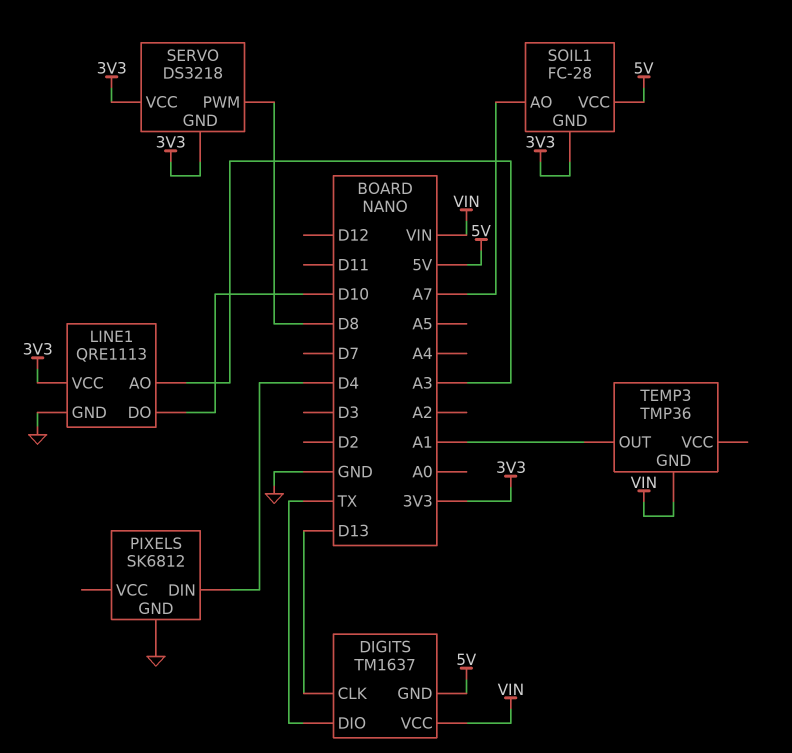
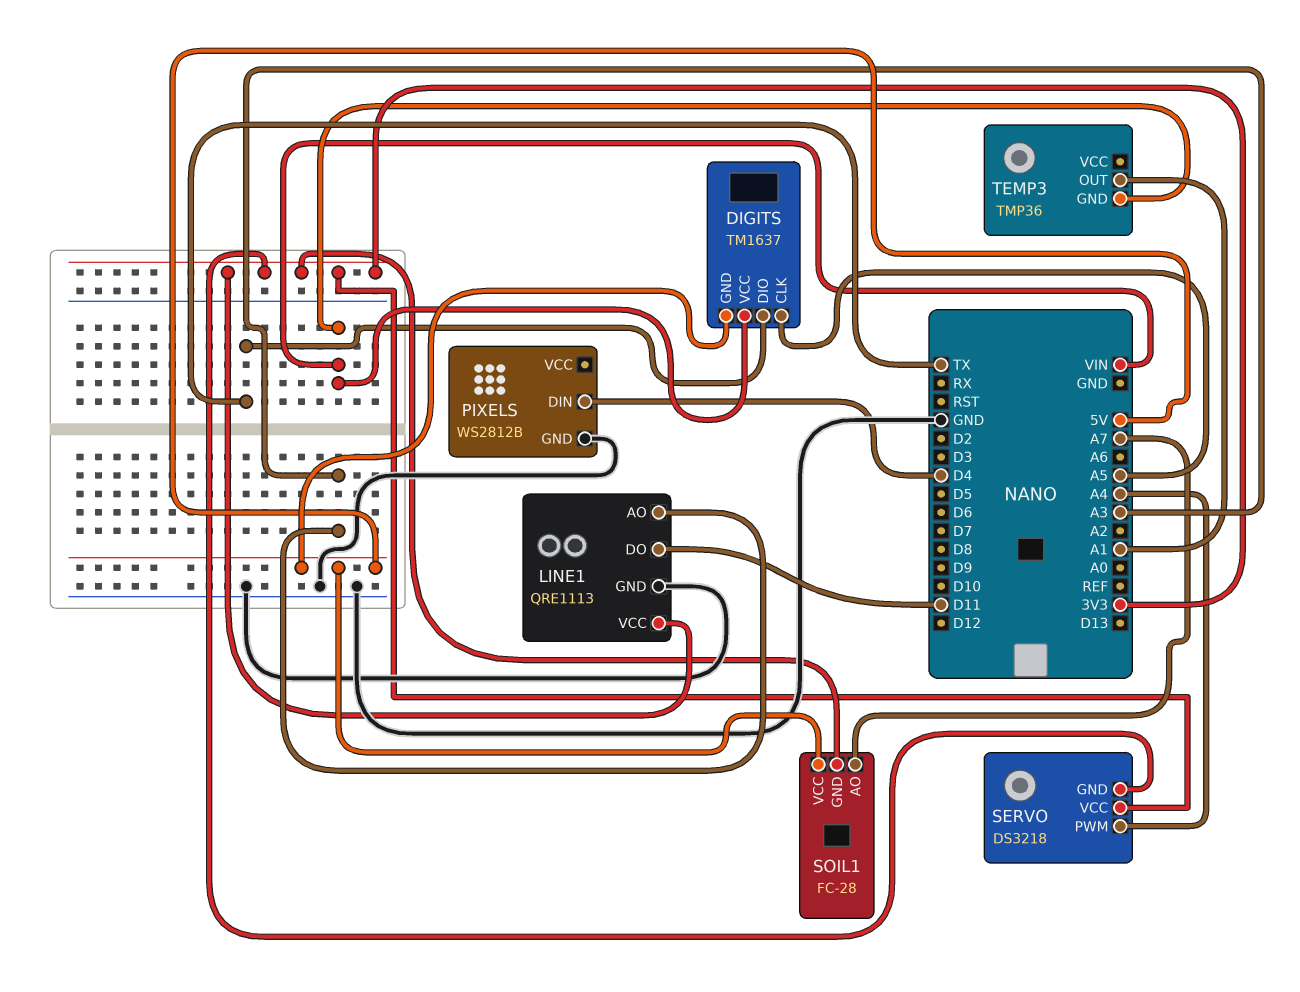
DIGITS pin CLK: D13 -> A5
LINE1 pin DO: D10 -> D11
PIXELS: SK6812 -> WS2812B
SERVO pin PWM: D8 -> A4

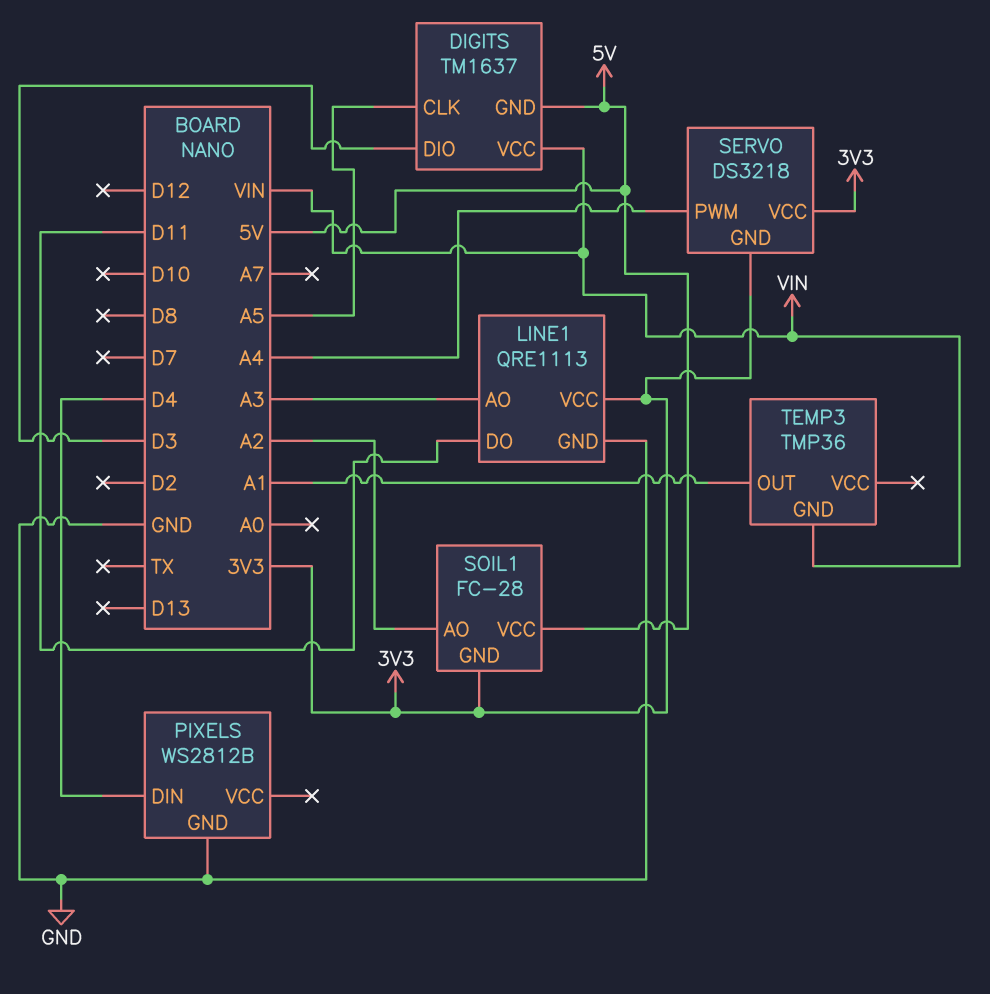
DIGITS pin DIO: TX -> D3
SOIL1 pin AO: A7 -> A2

